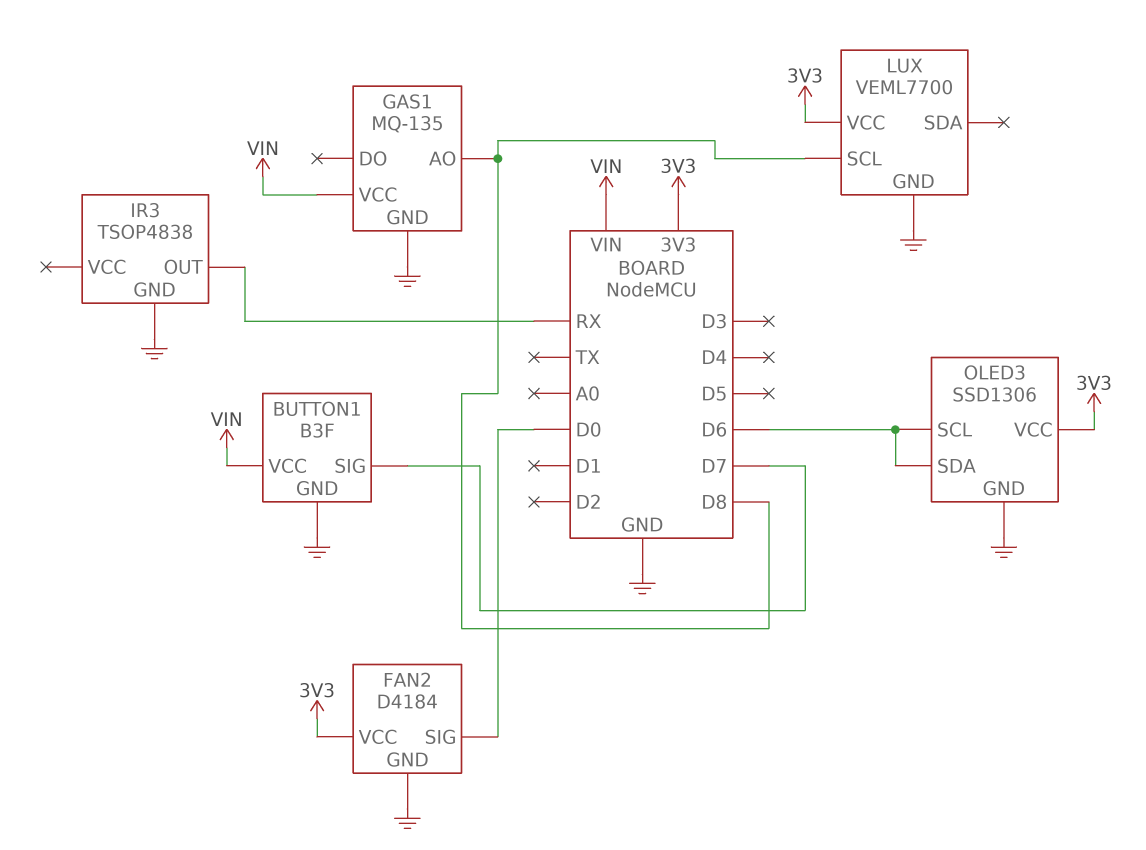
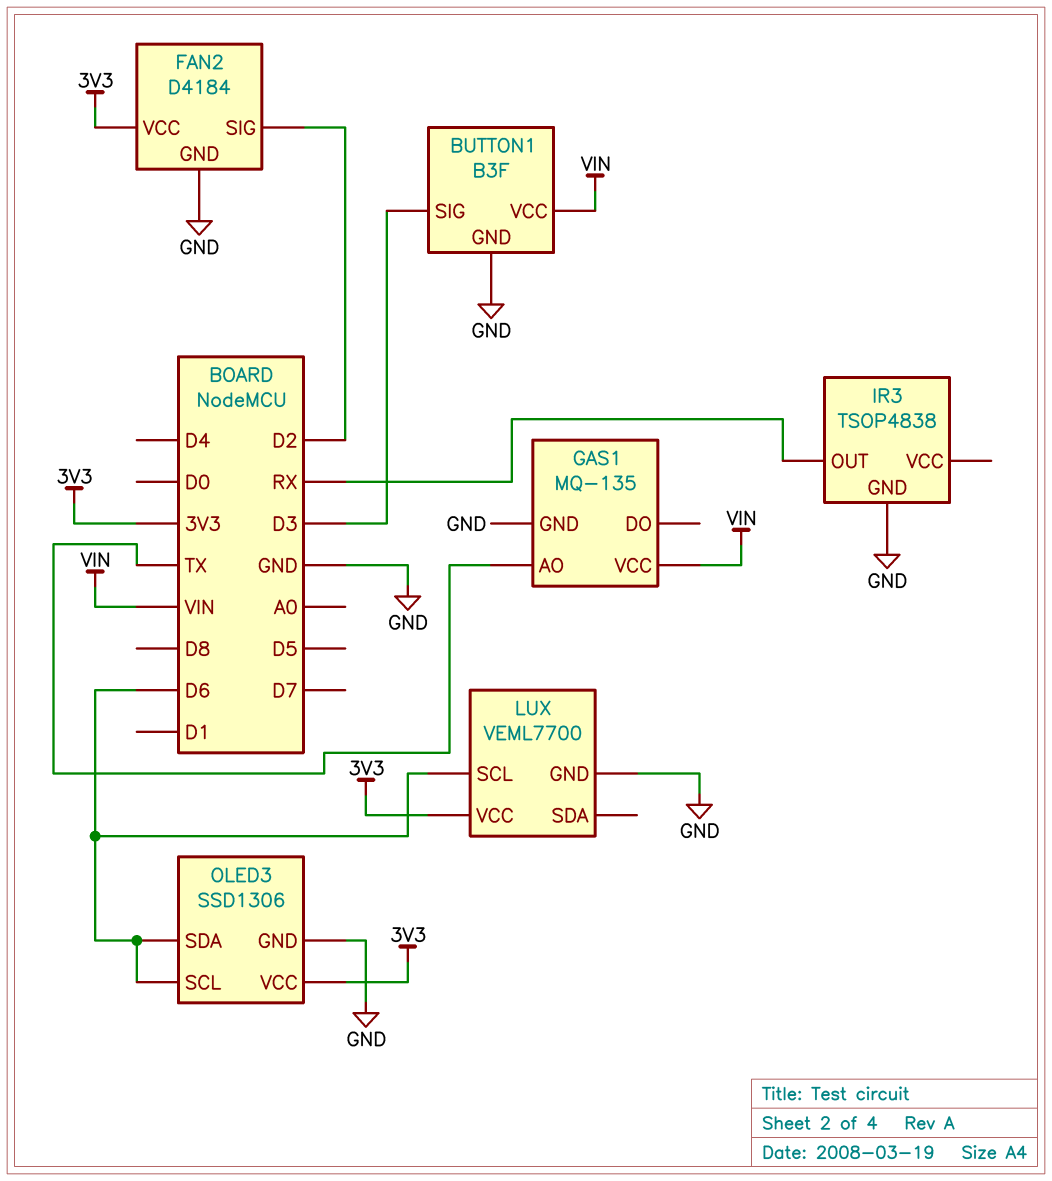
BUTTON1 pin SIG: D7 -> D3
FAN2 pin SIG: D0 -> D2
GAS1 pin AO: D8 -> TX
LUX pin SCL: D8 -> D6

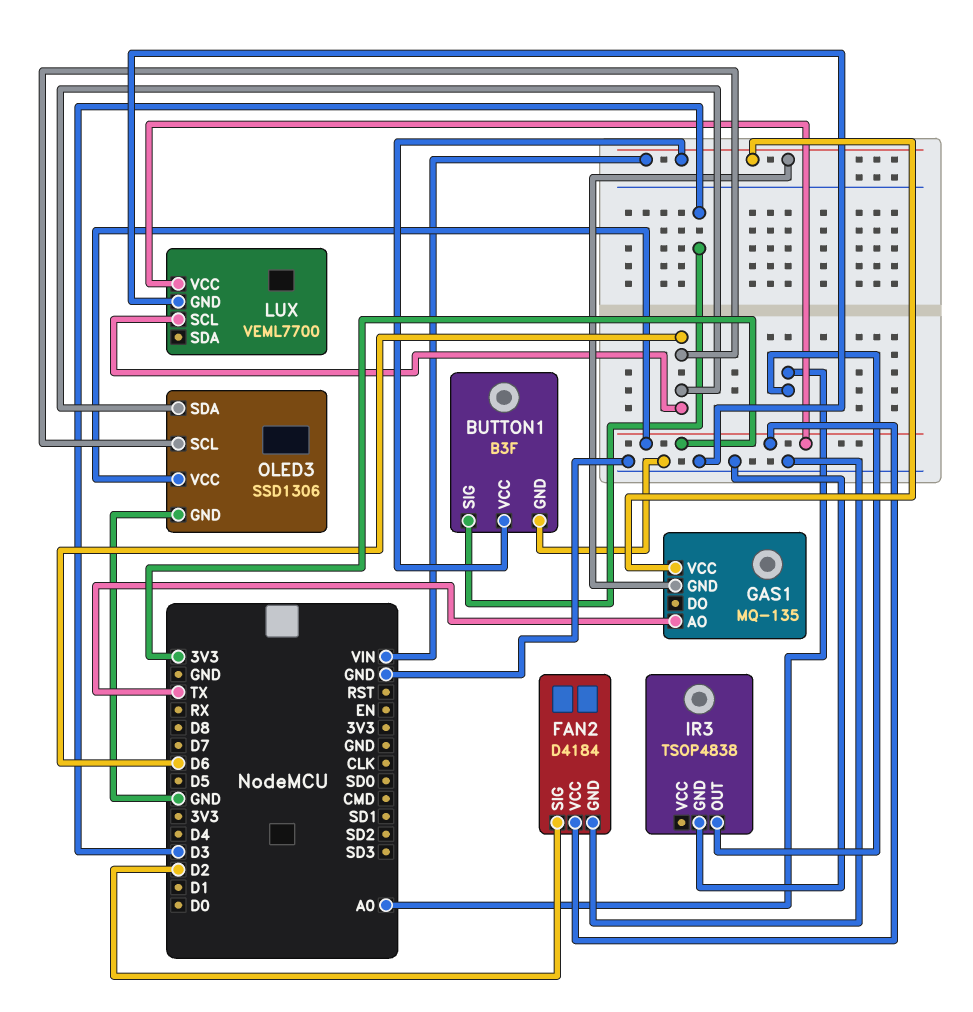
GAS1 pin GND: GND -> VIN
IR3 pin OUT: RX -> A0

